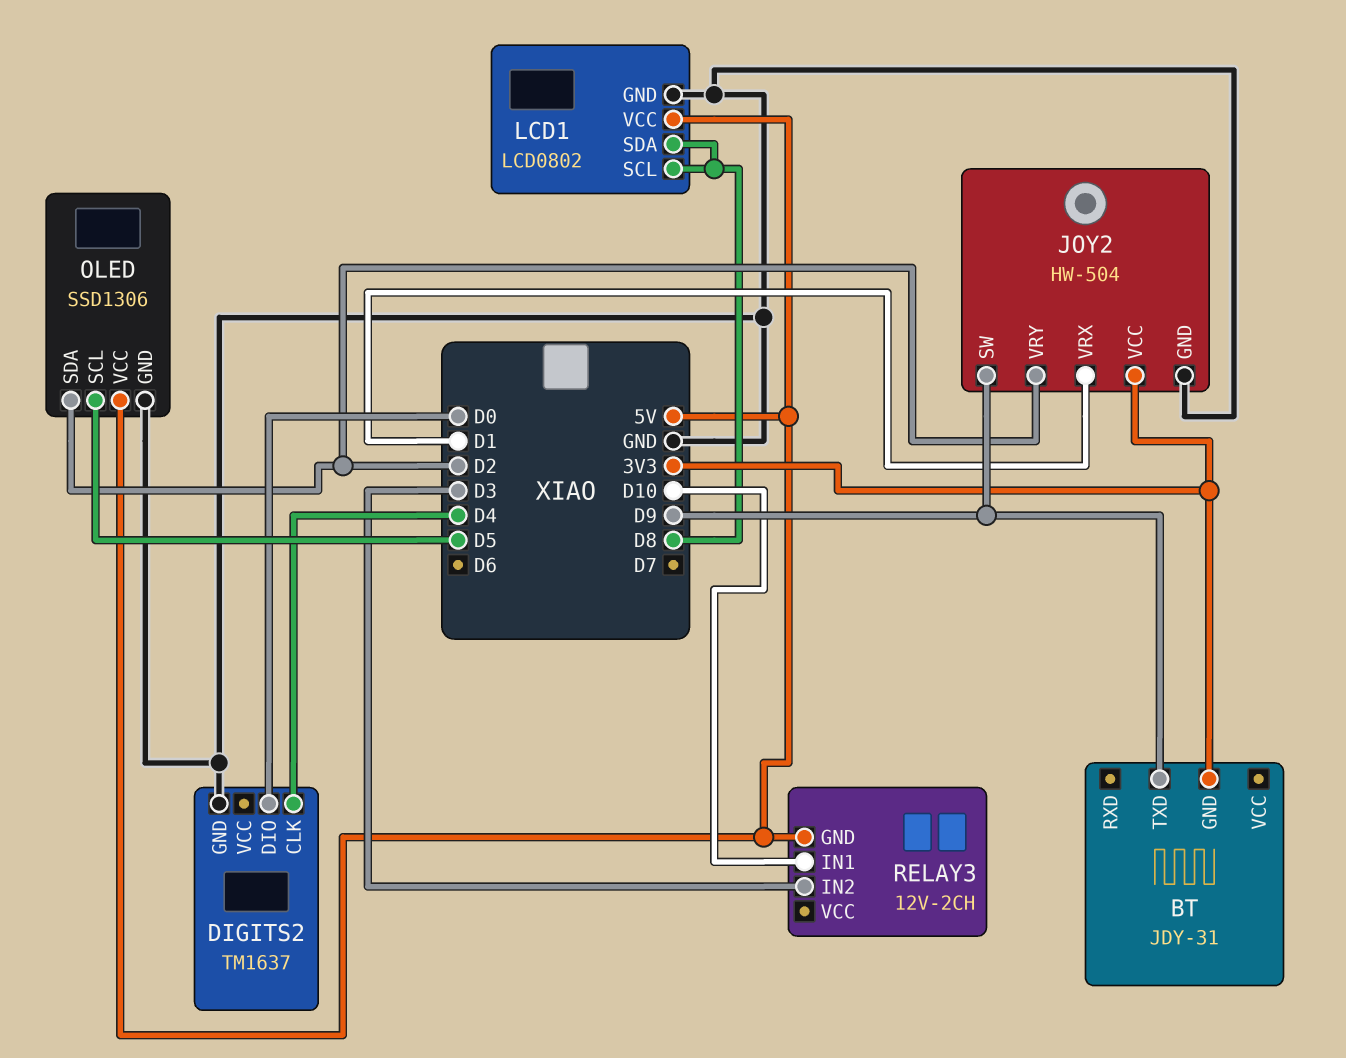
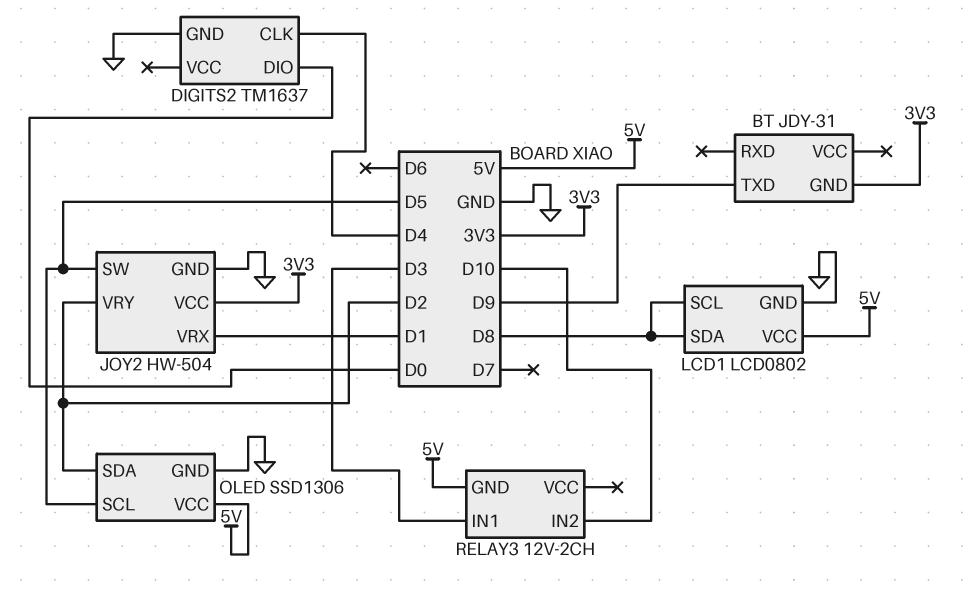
JOY2 pin SW: D9 -> D5
RELAY3 pin IN1: D10 -> D3
RELAY3 pin IN2: D3 -> D10

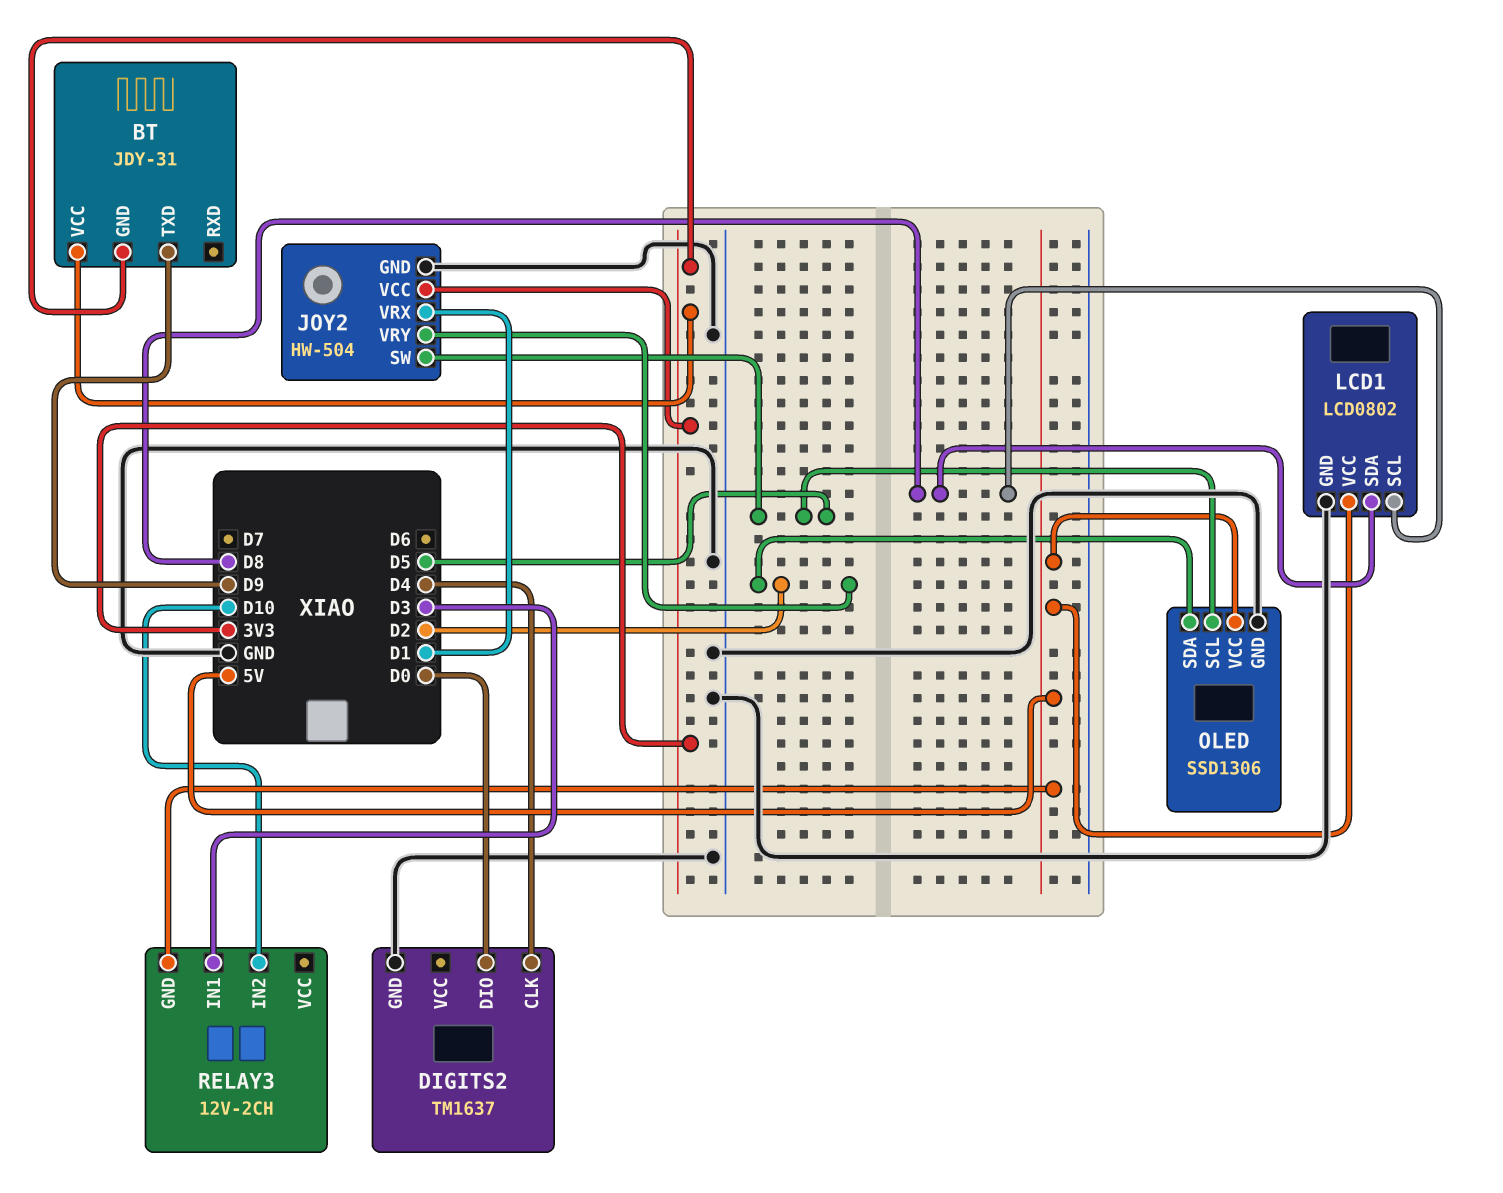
BT pin VCC: none -> 3V3

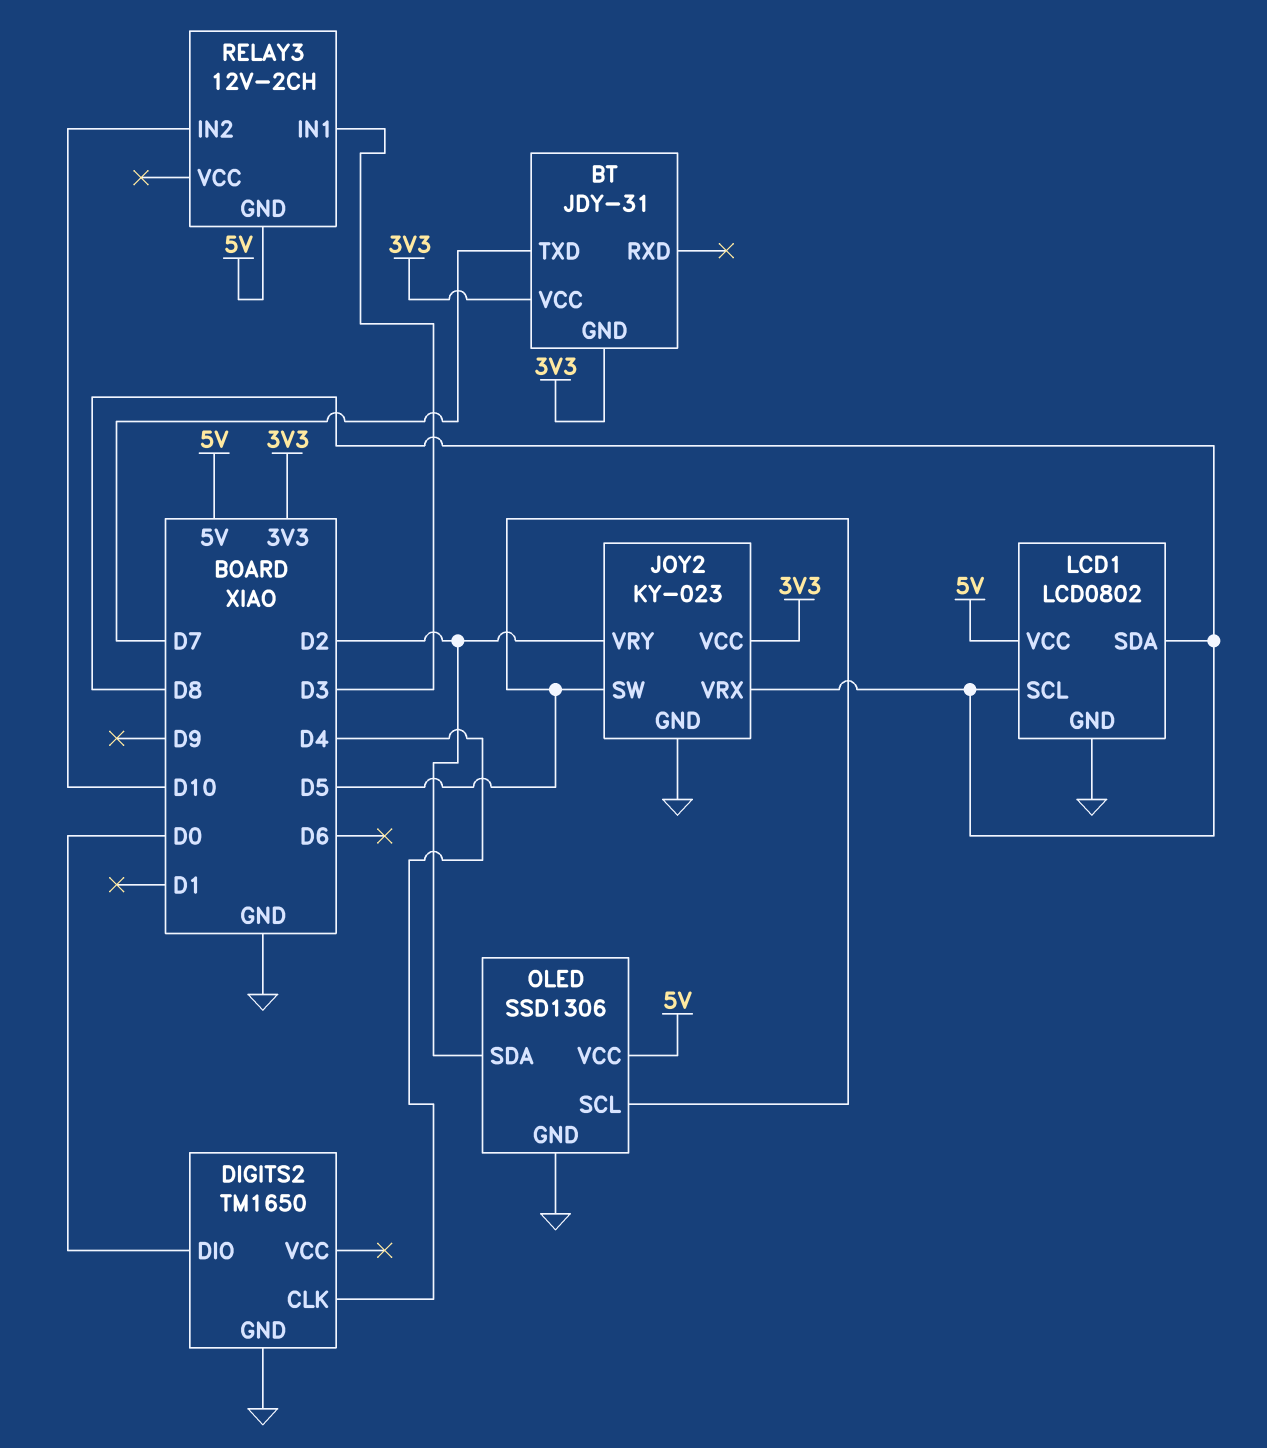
BT pin TXD: D9 -> D7
DIGITS2: TM1637 -> TM1650
JOY2: HW-504 -> KY-023
JOY2 pin VRX: D1 -> D8

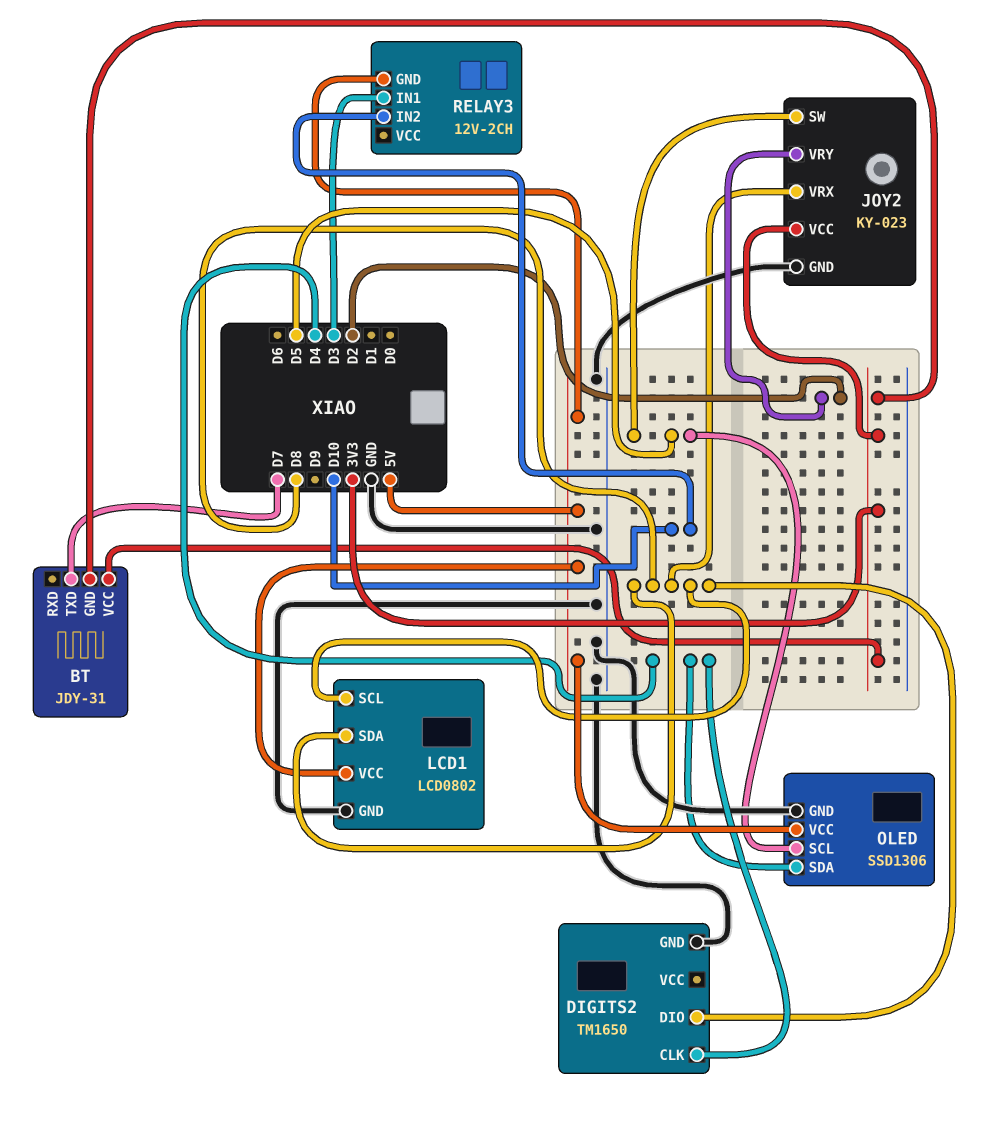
DIGITS2 pin DIO: D0 -> D8
OLED pin SDA: D2 -> D4

